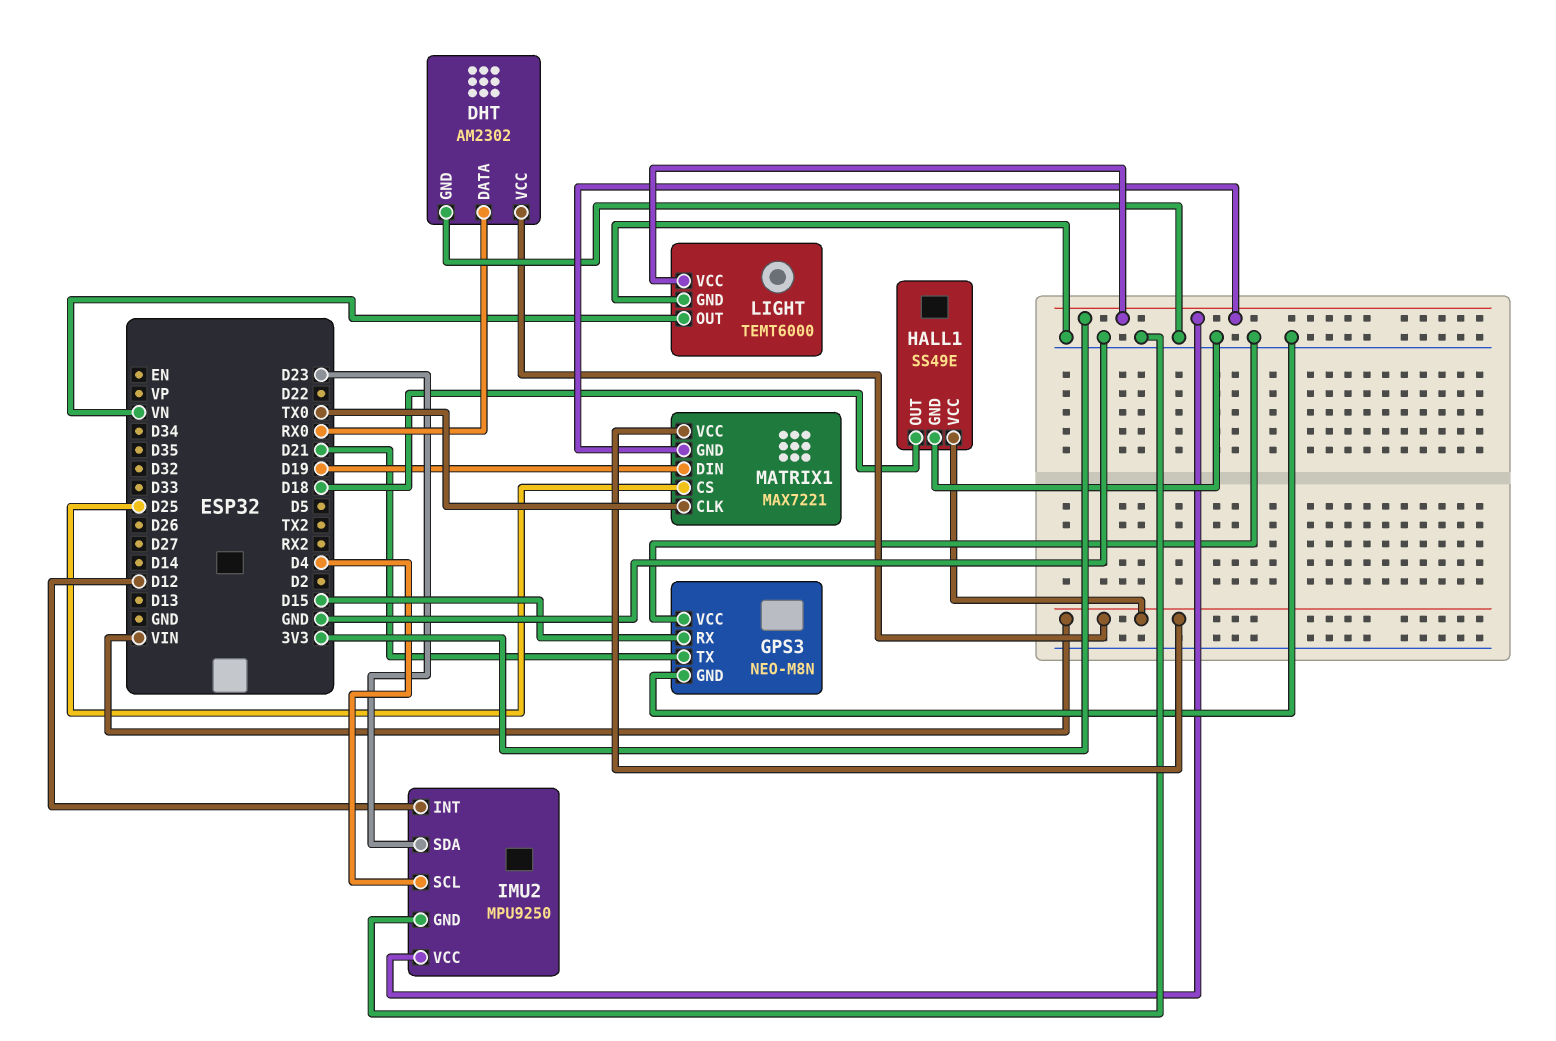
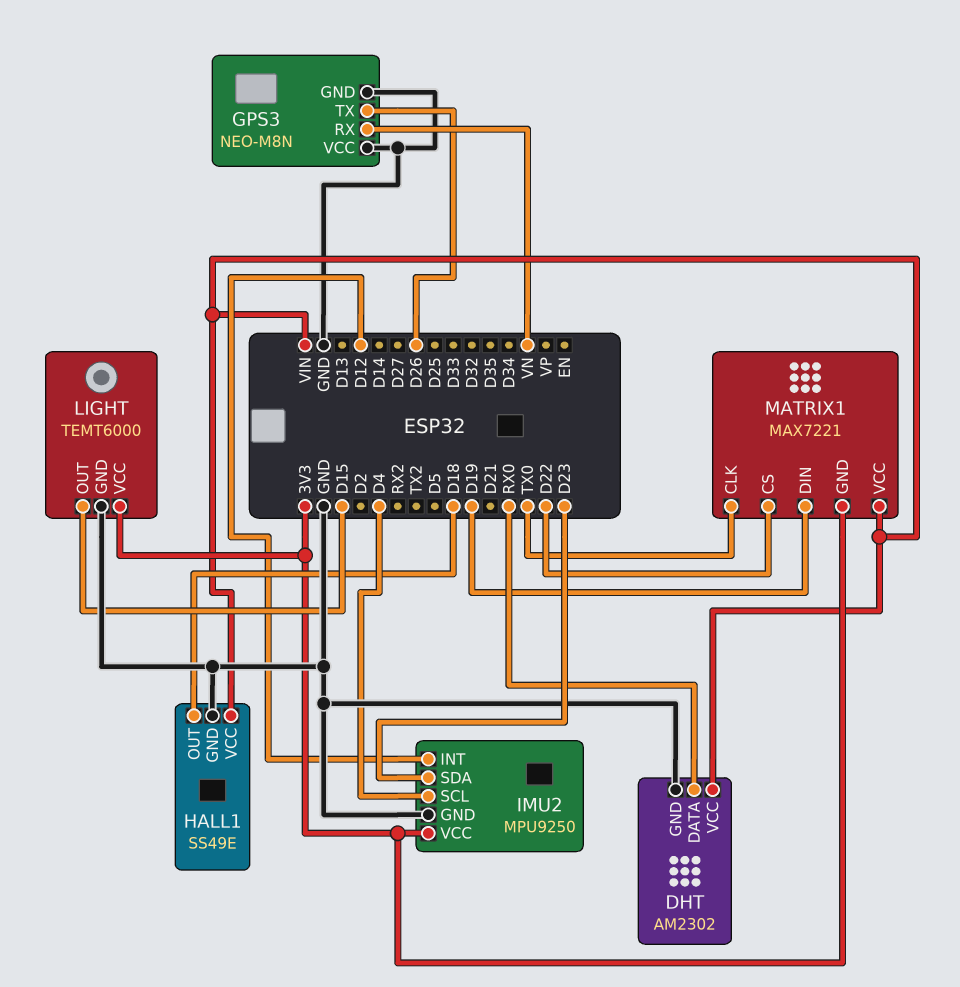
GPS3 pin RX: D15 -> VN
GPS3 pin TX: D21 -> D26
LIGHT pin OUT: VN -> D15
MATRIX1 pin CS: D25 -> D22

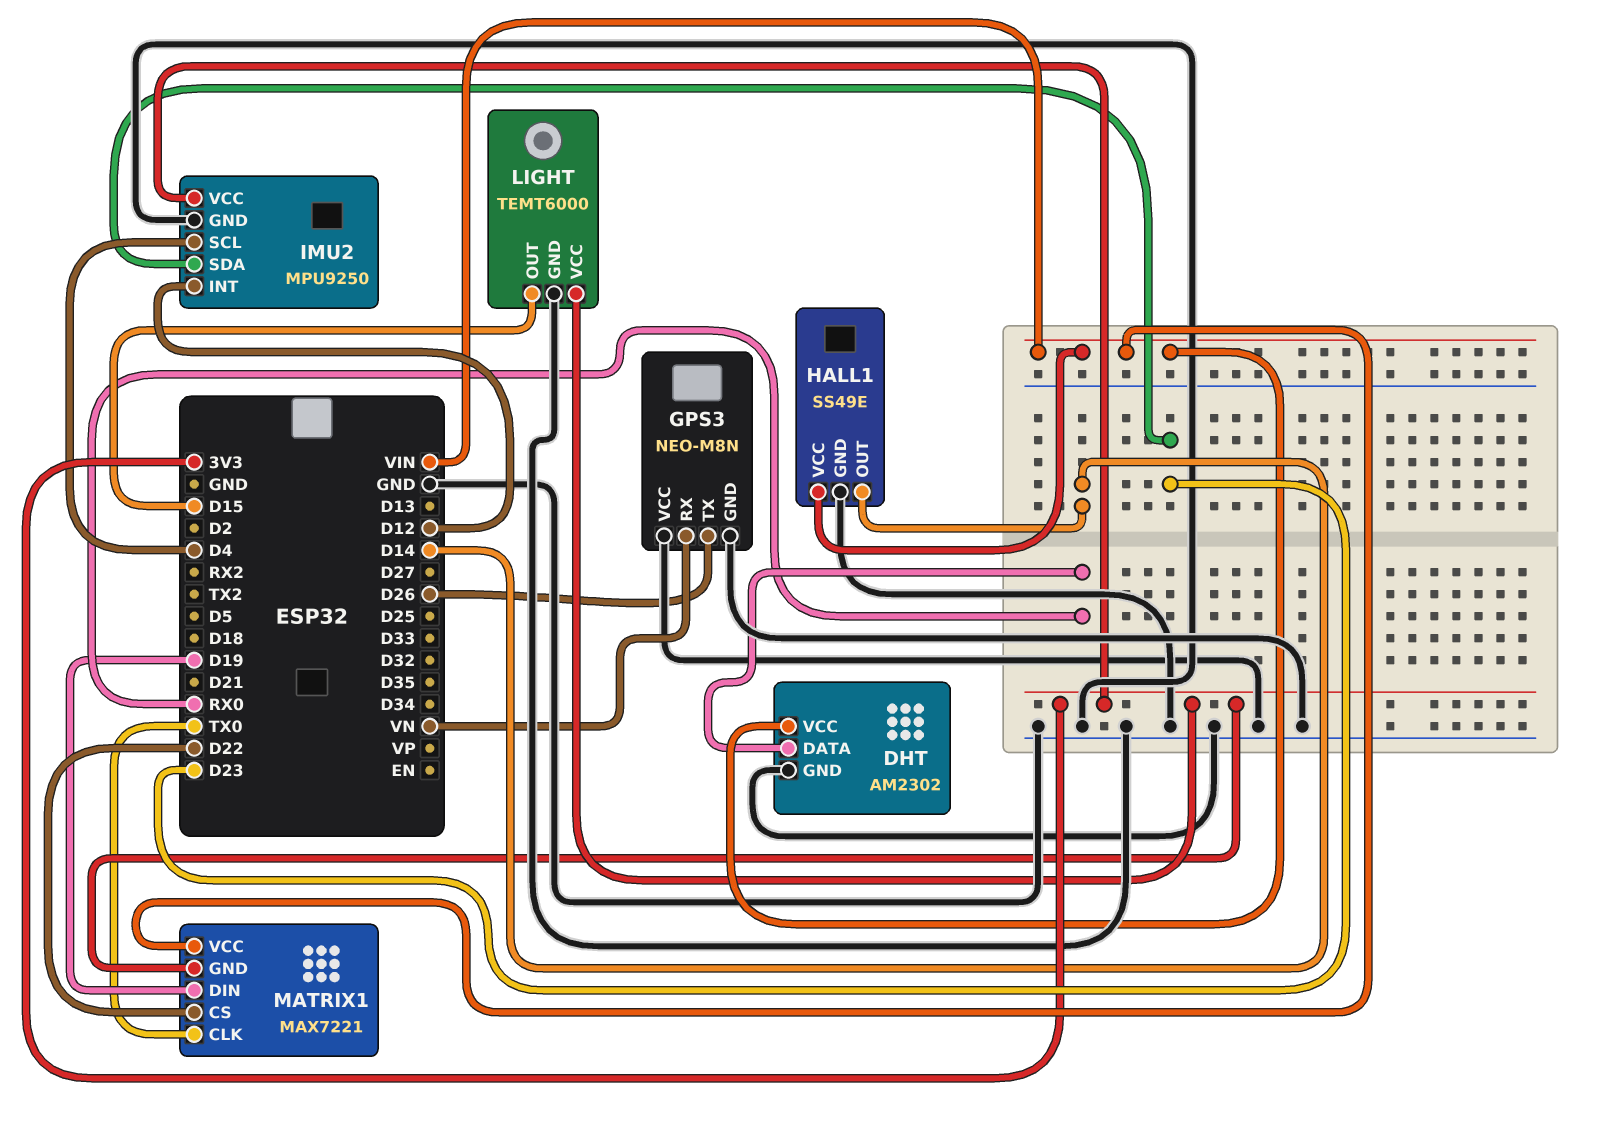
HALL1 pin OUT: D18 -> D14

